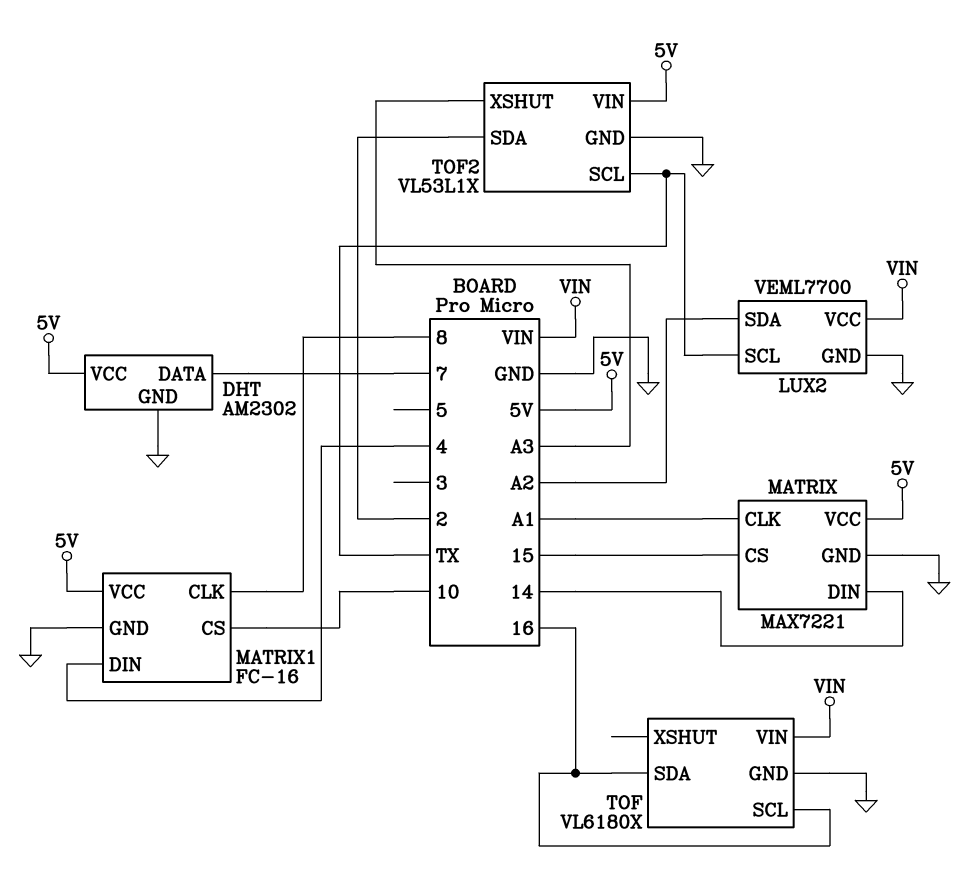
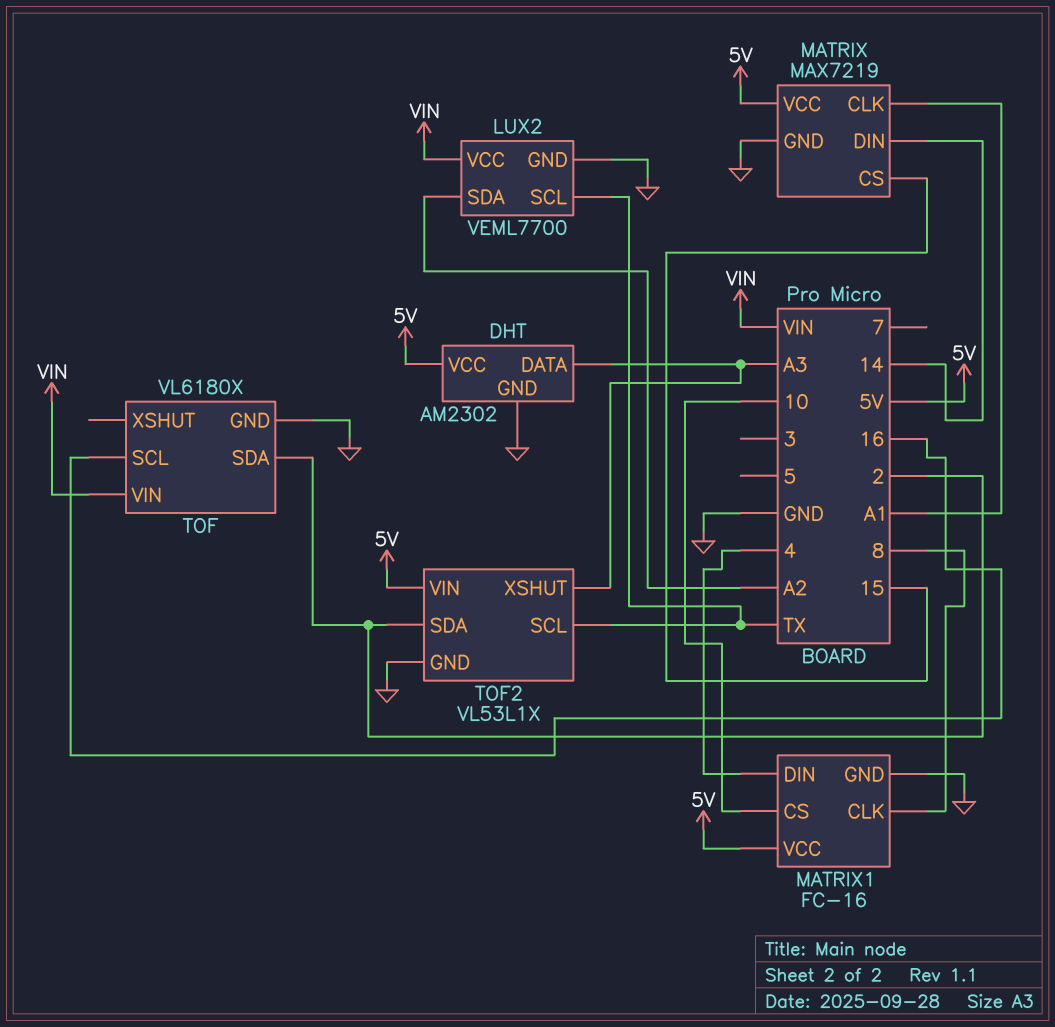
DHT pin DATA: 7 -> A3
MATRIX: MAX7221 -> MAX7219
TOF pin SDA: 16 -> 2

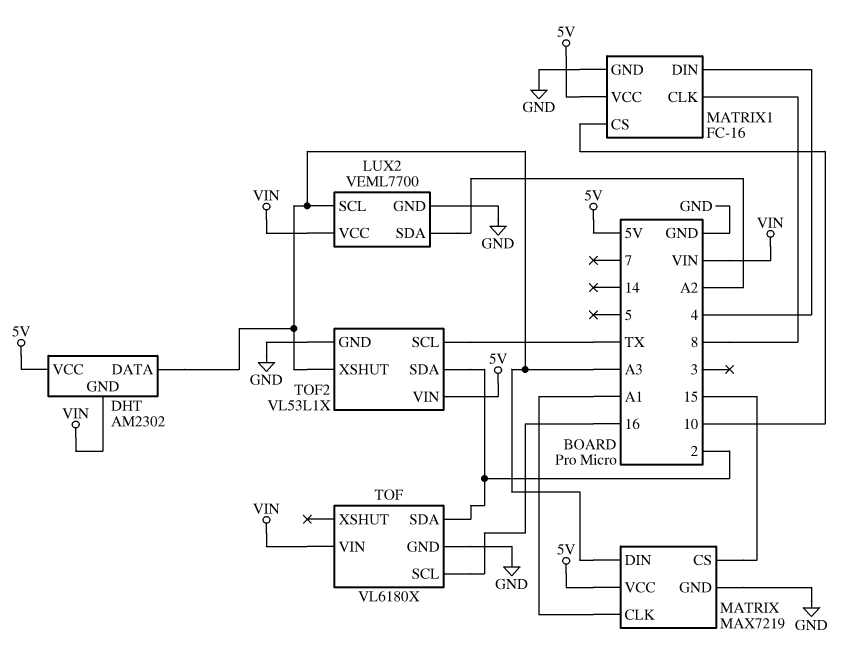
DHT pin GND: GND -> VIN
LUX2 pin SCL: TX -> A3
MATRIX pin DIN: 14 -> A3

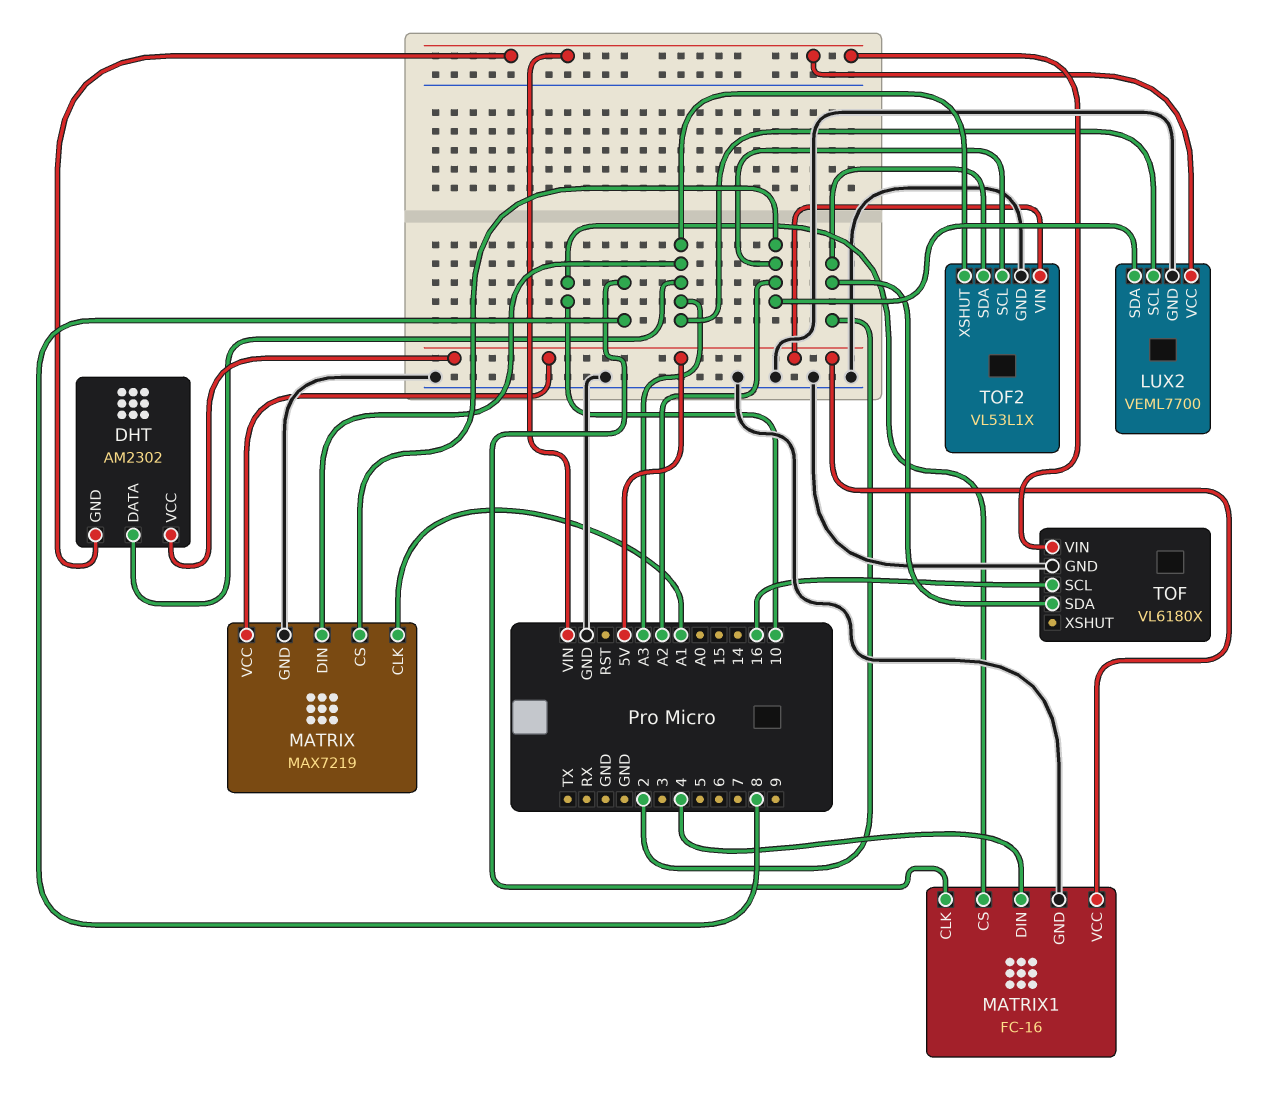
MATRIX pin CS: 15 -> A2
TOF2 pin SCL: TX -> A2

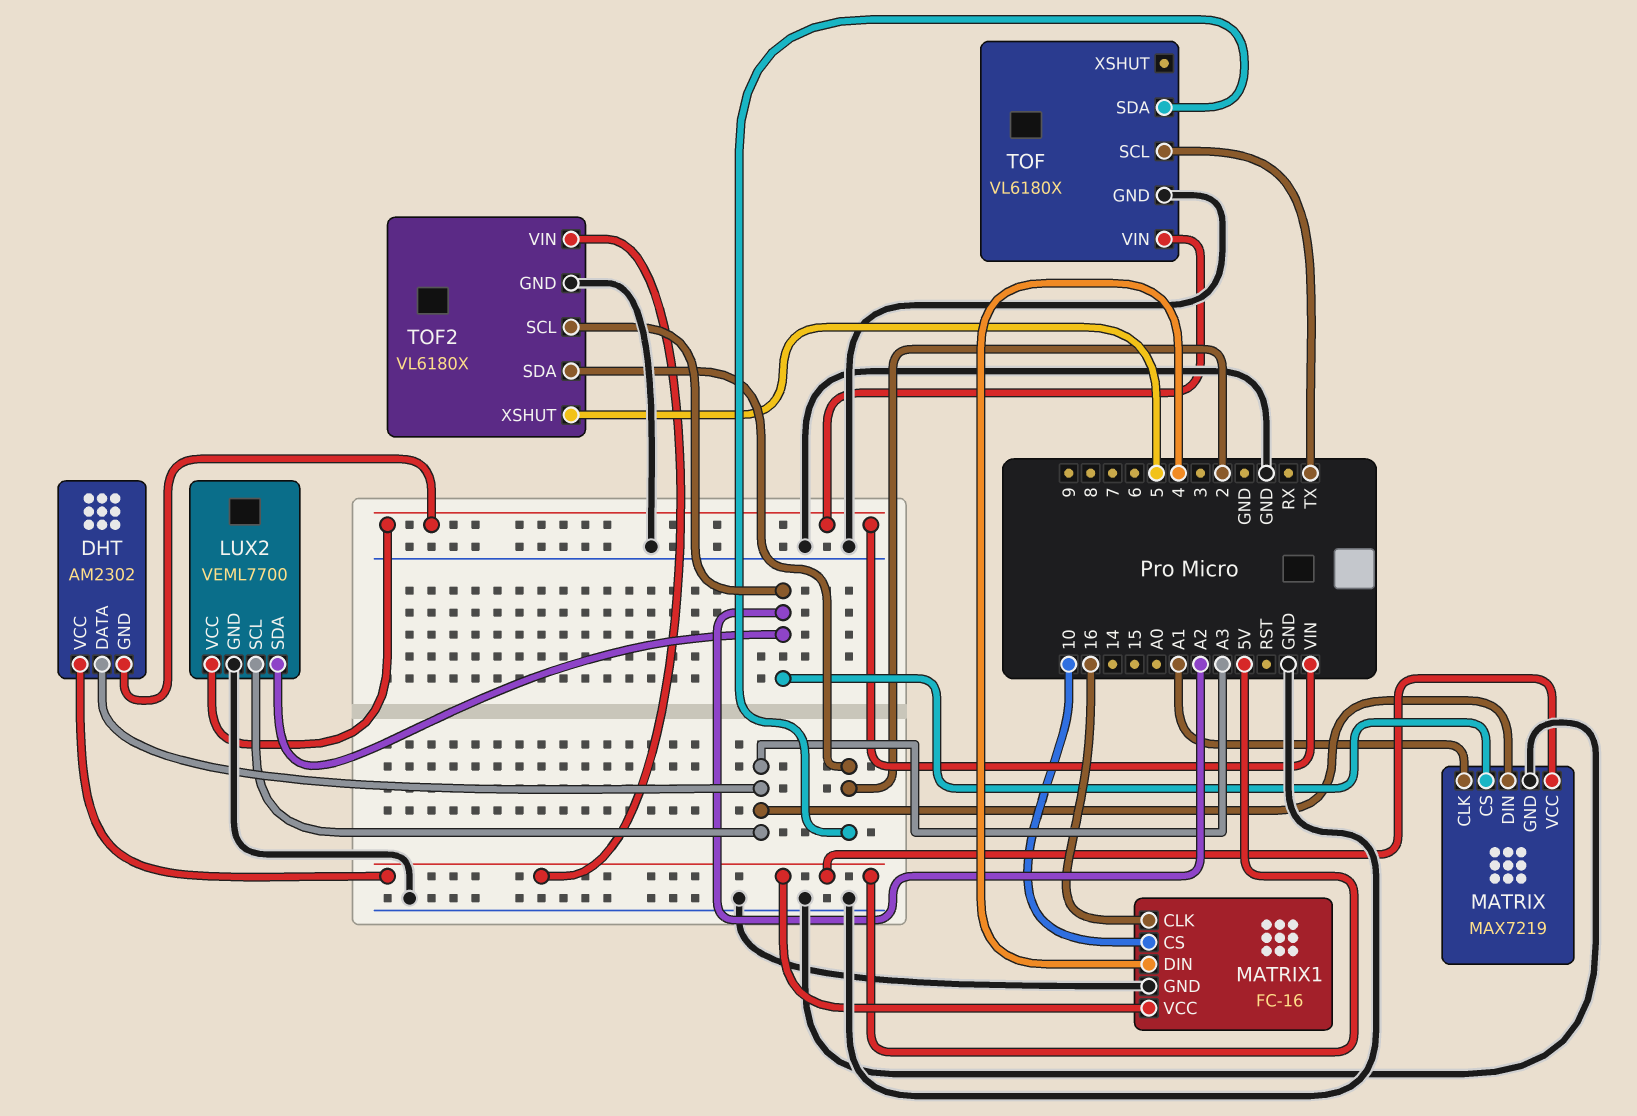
MATRIX1 pin CLK: 8 -> 16
TOF pin SCL: 16 -> TX
TOF2: VL53L1X -> VL6180X
TOF2 pin XSHUT: A3 -> 5

